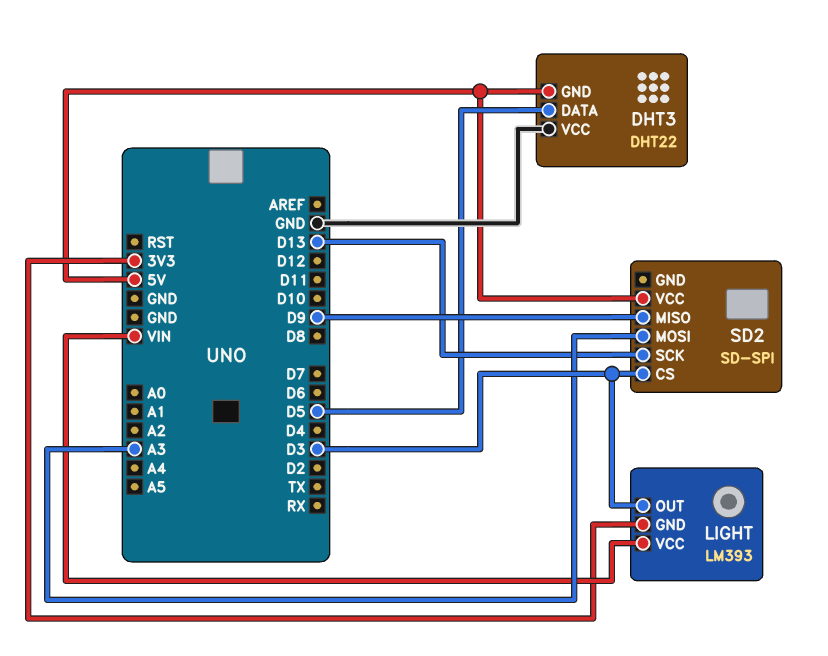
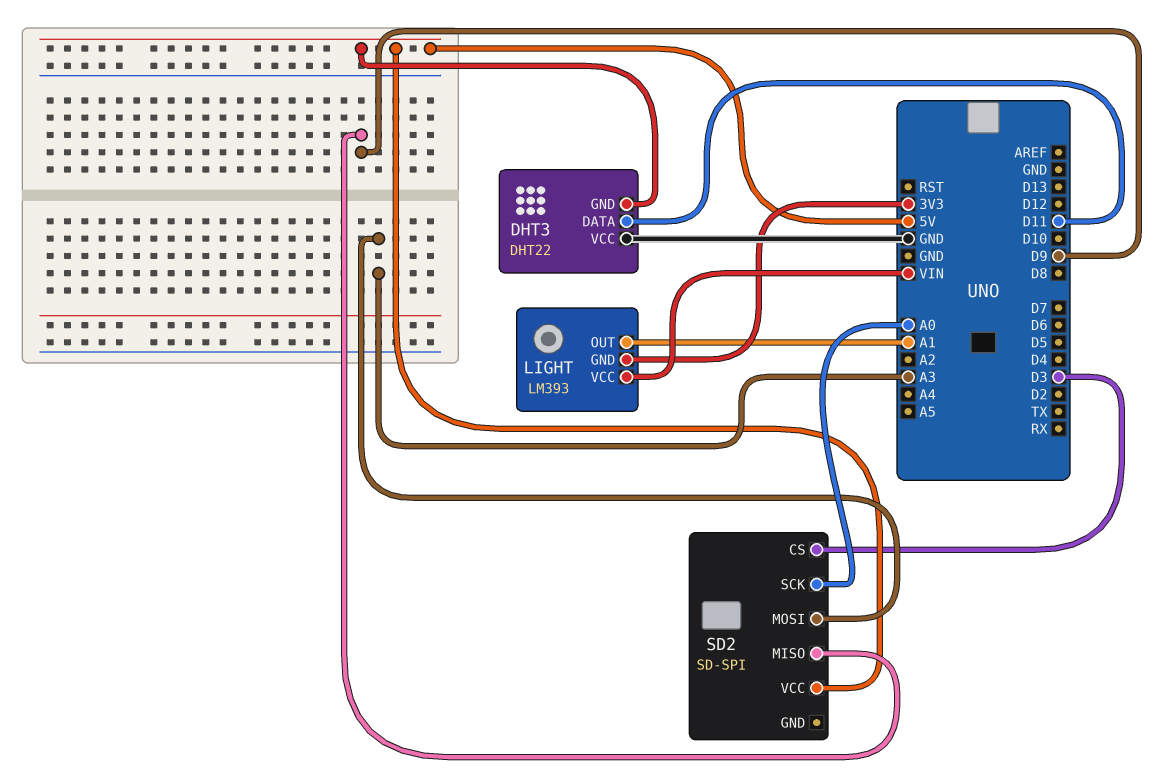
DHT3 pin DATA: D5 -> D11
LIGHT pin OUT: D3 -> A1
SD2 pin SCK: D13 -> A0

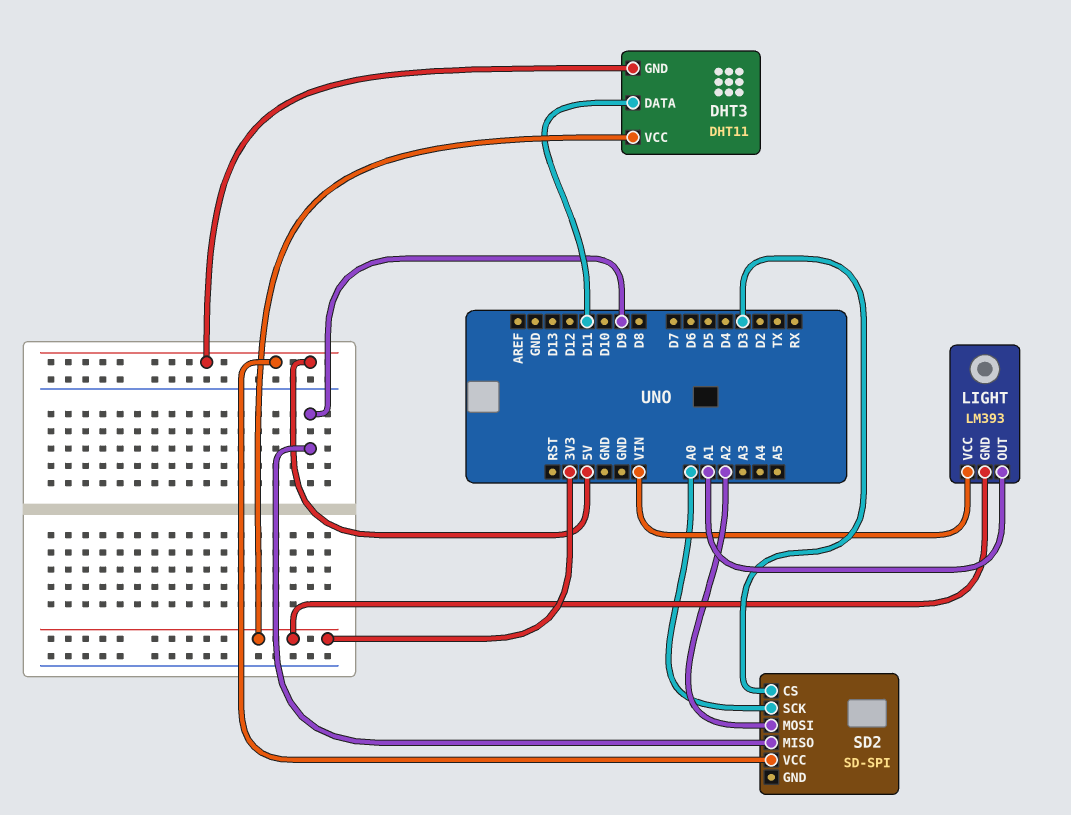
DHT3: DHT22 -> DHT11
DHT3 pin VCC: GND -> 3V3
SD2 pin MOSI: A3 -> A2

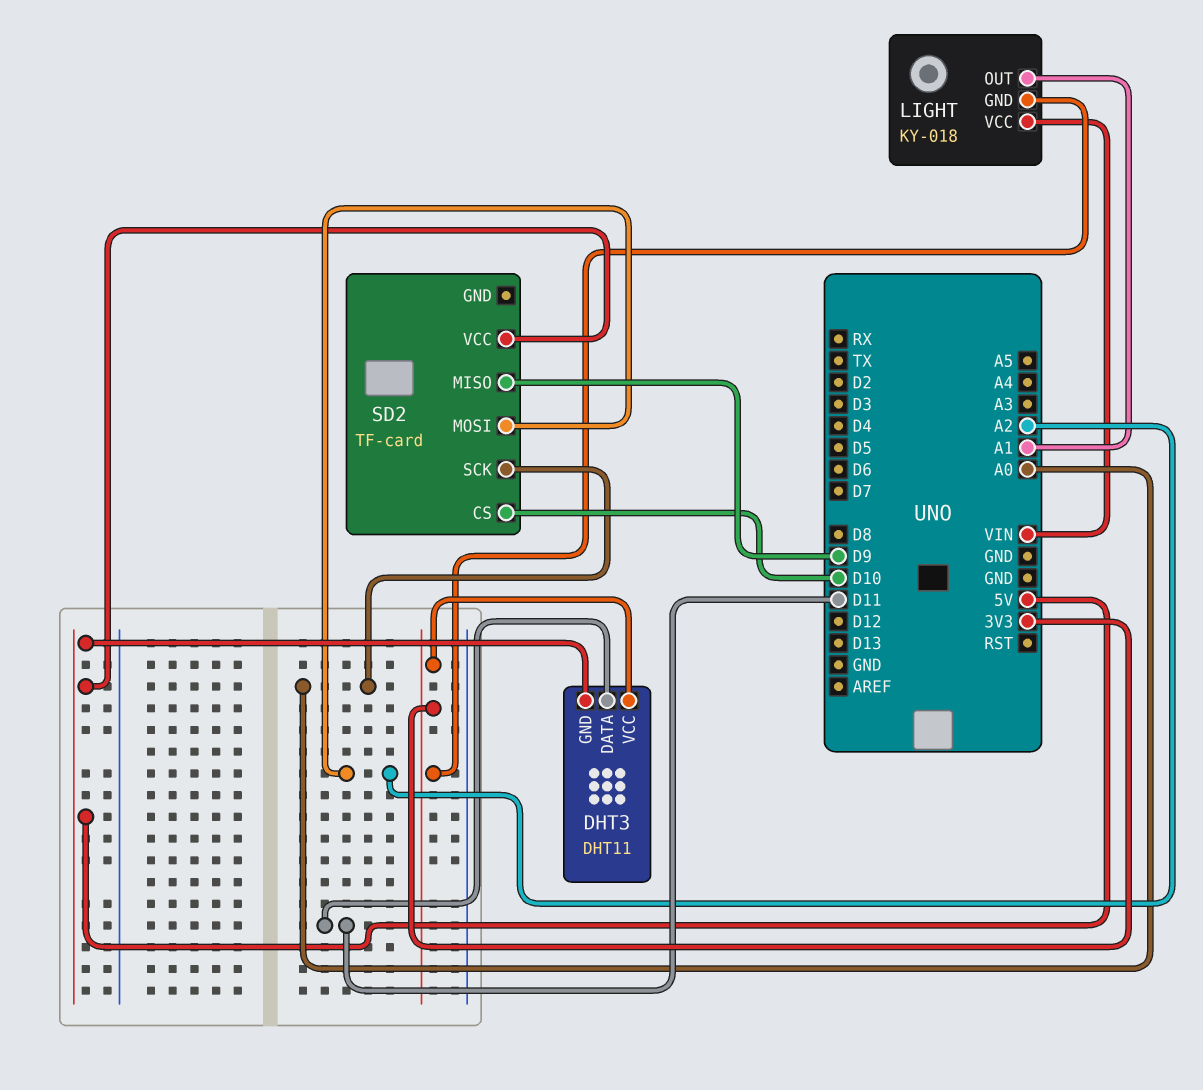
LIGHT: LM393 -> KY-018
SD2: SD-SPI -> TF-card
SD2 pin CS: D3 -> D10

